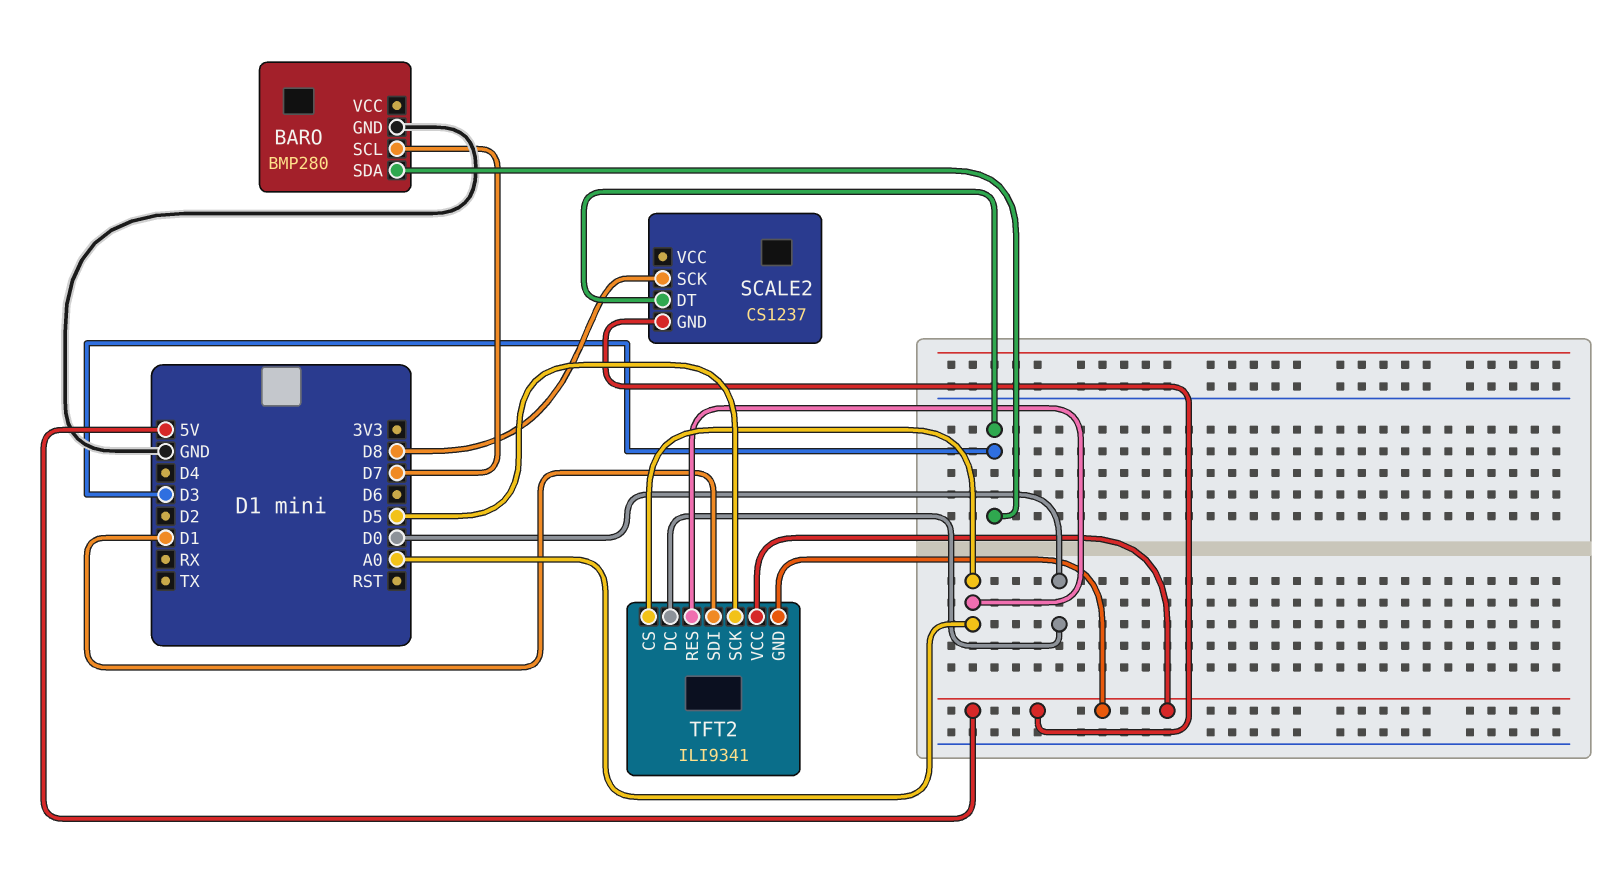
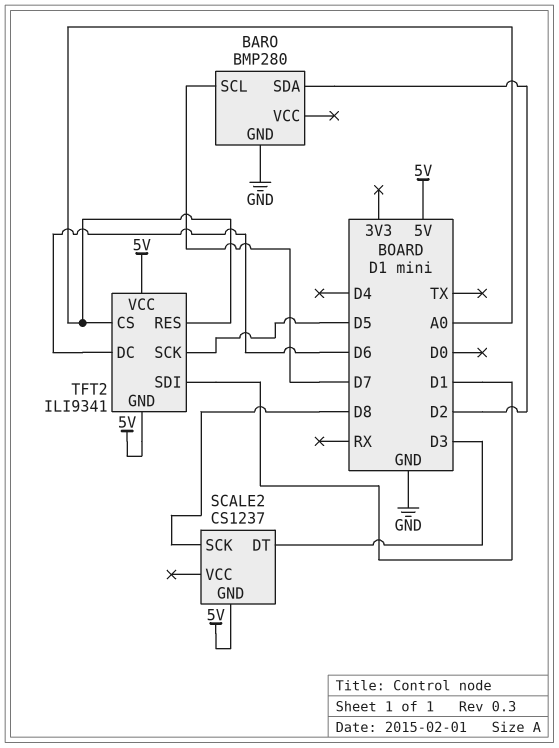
BARO pin SDA: D3 -> D2
TFT2 pin DC: D0 -> D6

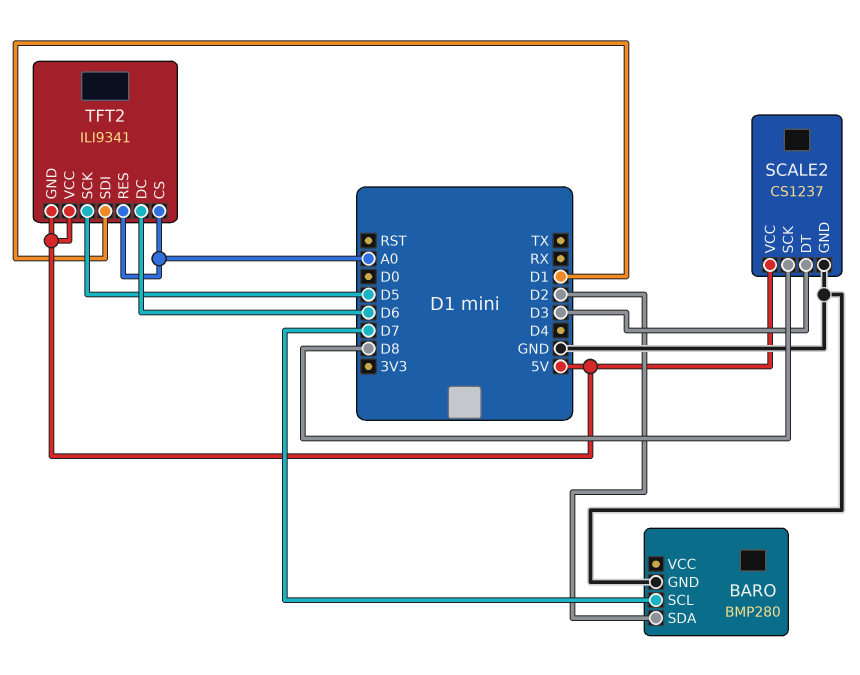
SCALE2 pin GND: 5V -> GND
SCALE2 pin VCC: none -> 5V

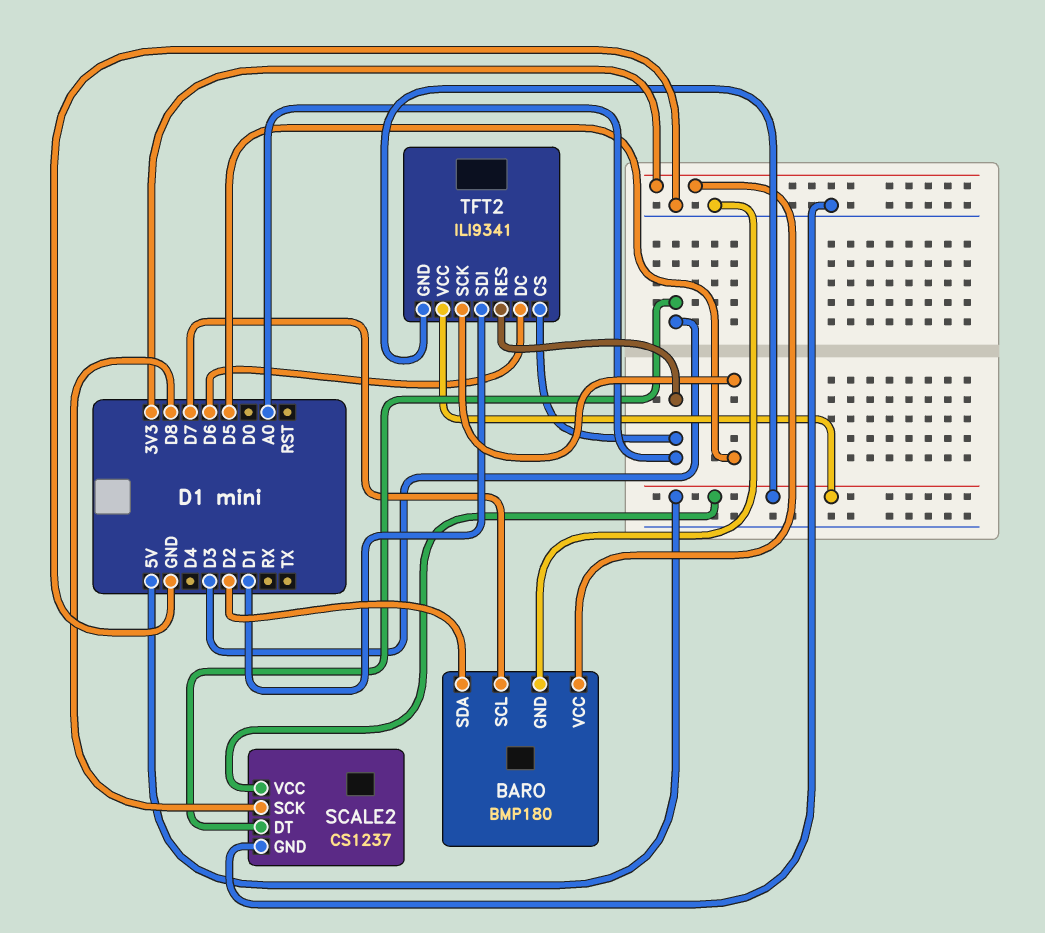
BARO: BMP280 -> BMP180
BARO pin VCC: none -> 3V3

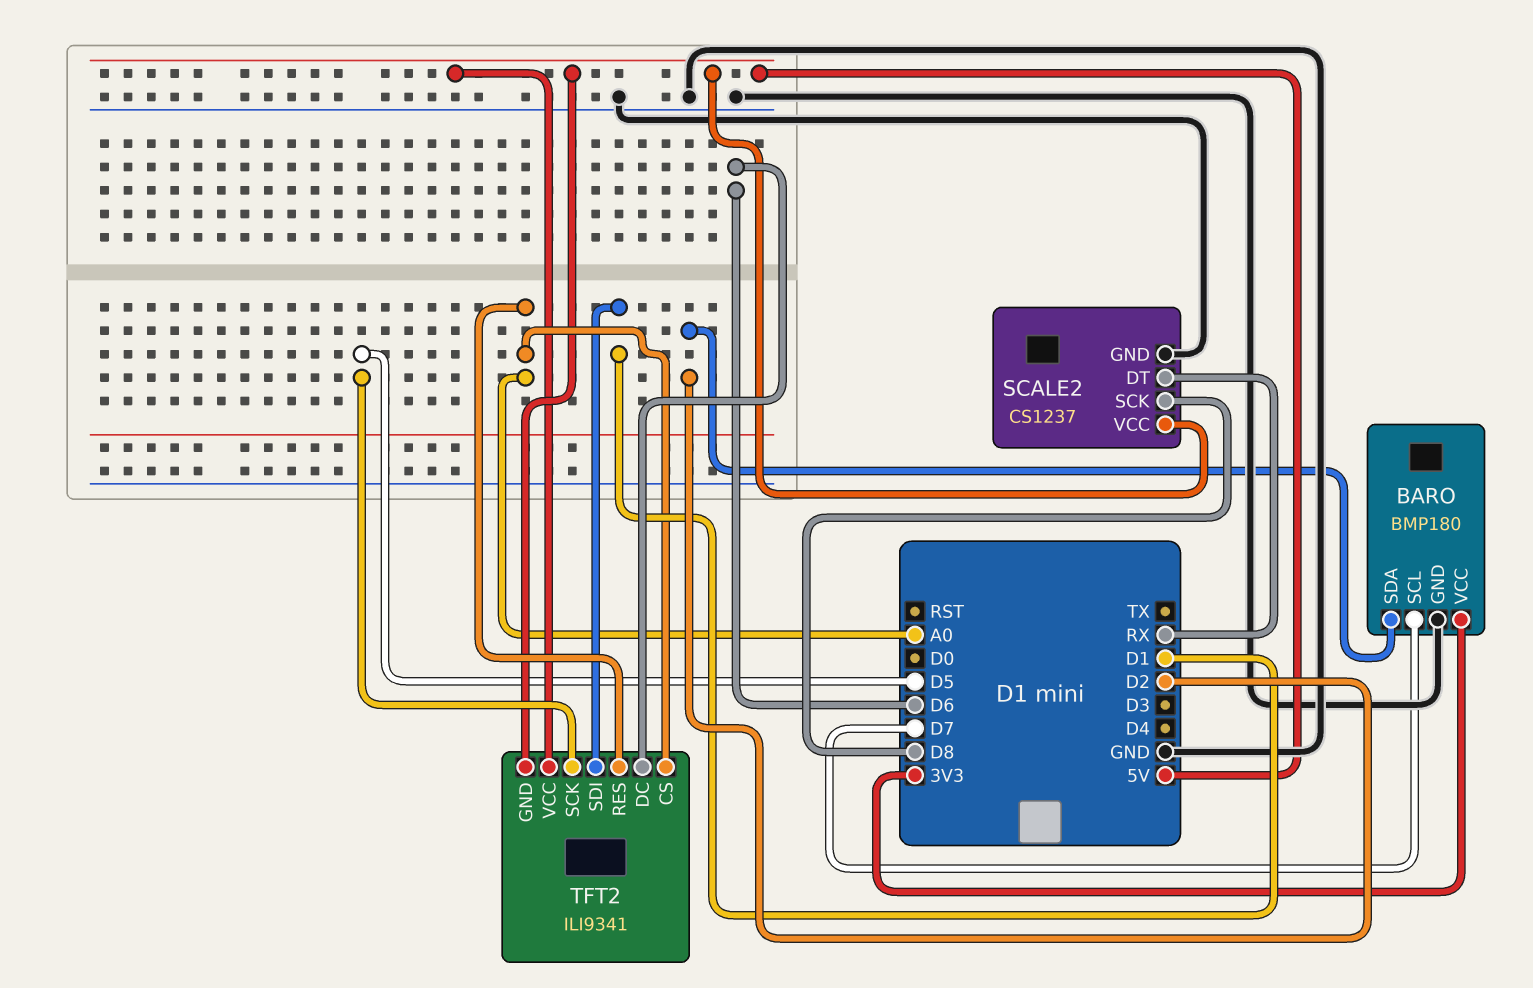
SCALE2 pin DT: D3 -> RX

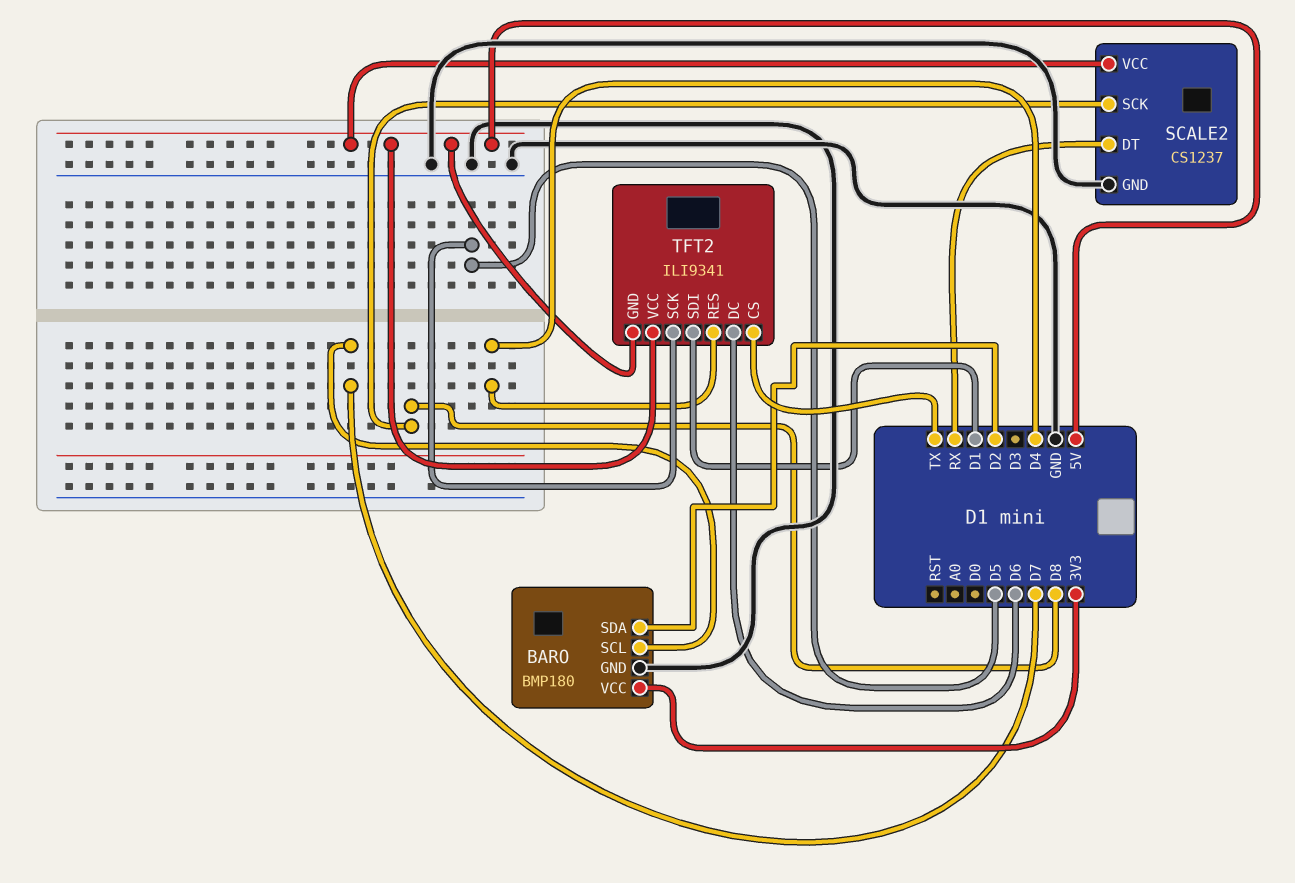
TFT2 pin CS: A0 -> TX
TFT2 pin RES: A0 -> D4

